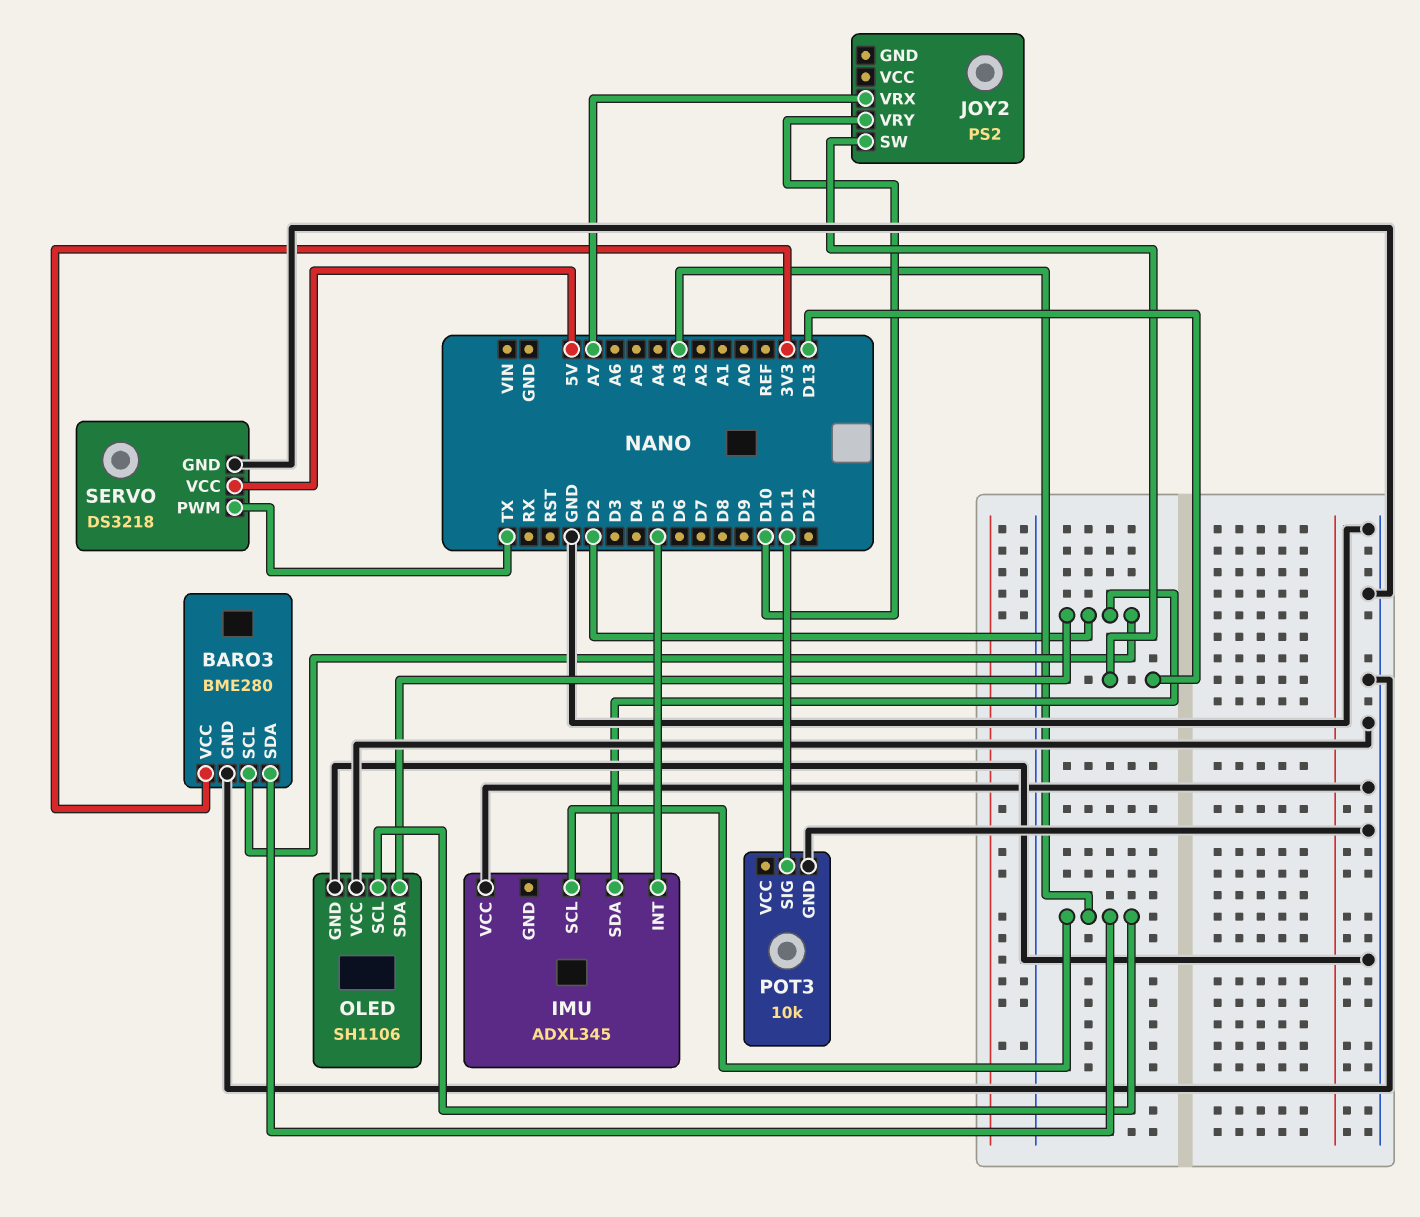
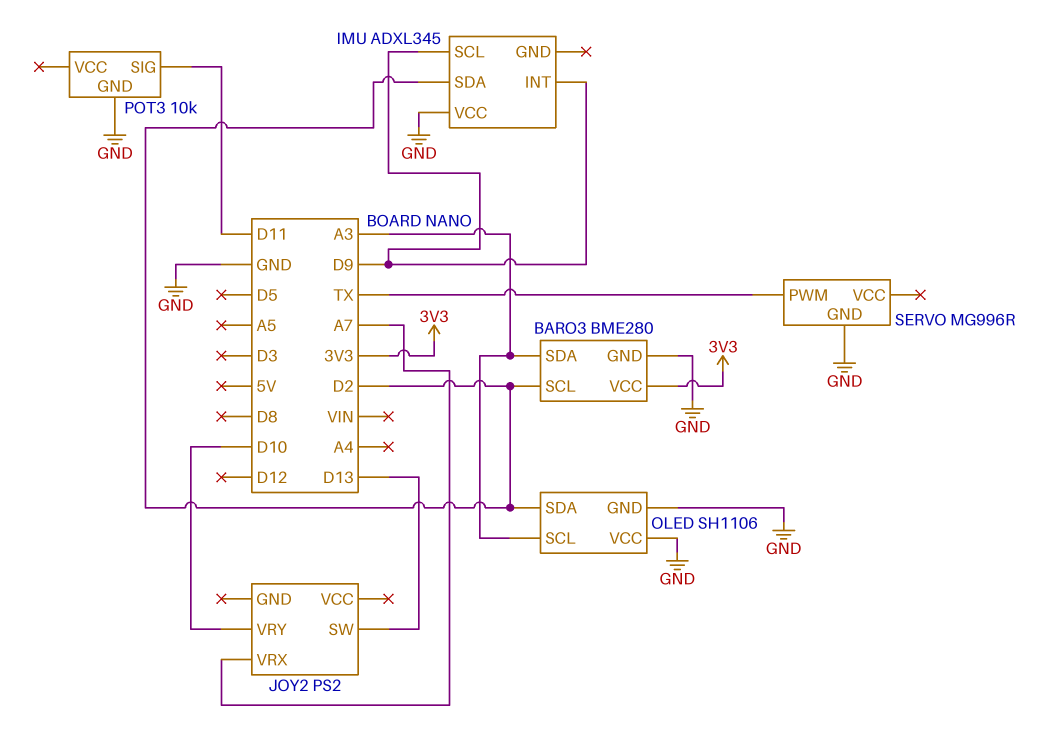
IMU pin INT: D5 -> D9
IMU pin SCL: A3 -> D9
SERVO: DS3218 -> MG996R
SERVO pin VCC: 5V -> none

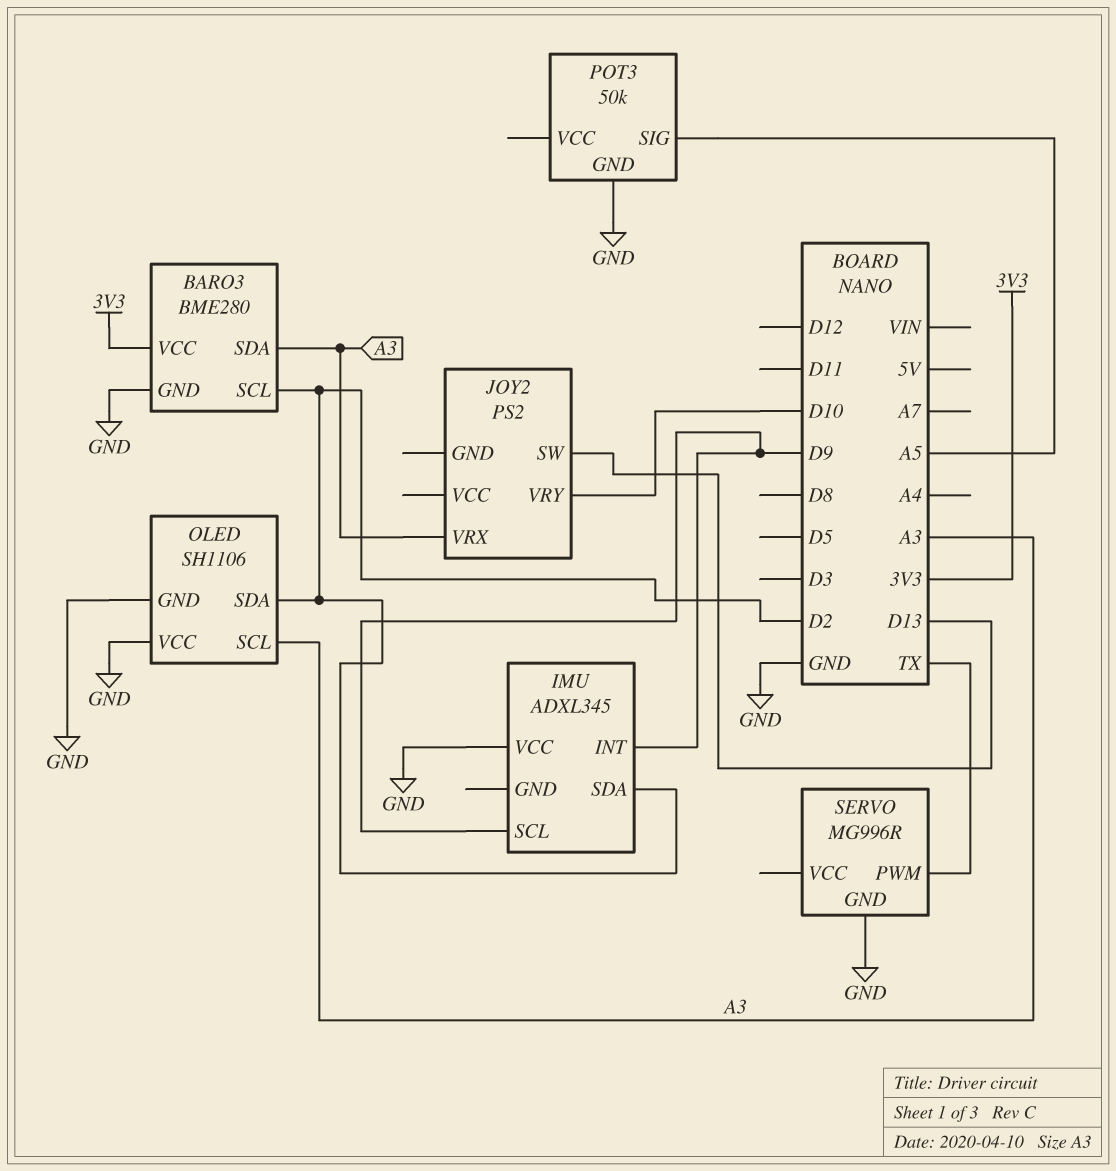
JOY2 pin VRX: A7 -> A3
POT3: 10k -> 50k
POT3 pin SIG: D11 -> A5

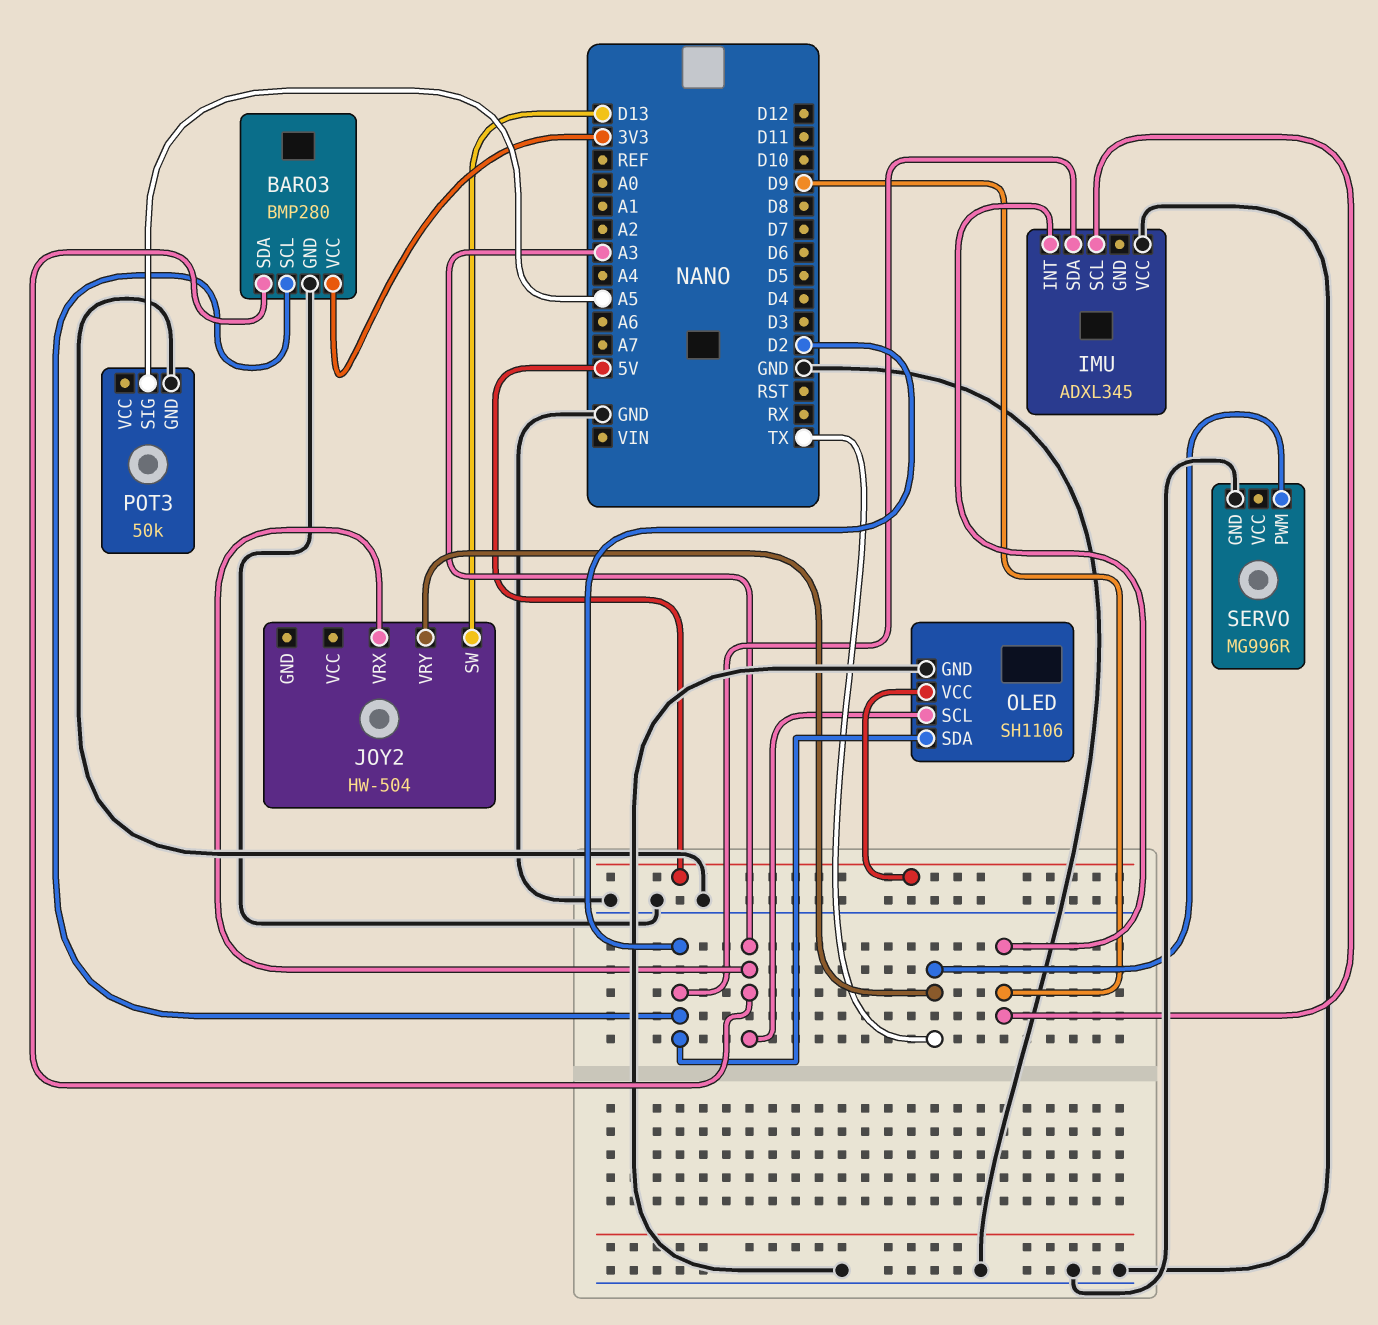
BARO3: BME280 -> BMP280
JOY2: PS2 -> HW-504
JOY2 pin VRY: D10 -> TX
OLED pin VCC: GND -> 5V

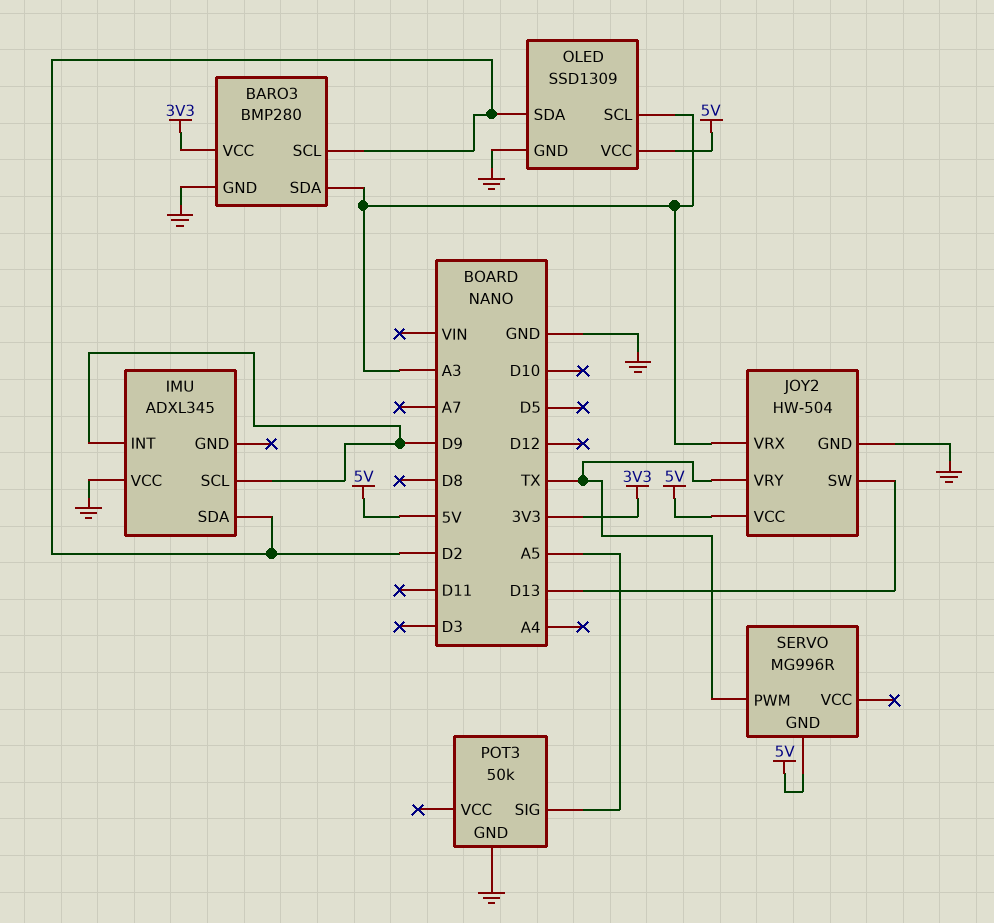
JOY2 pin GND: none -> GND
JOY2 pin VCC: none -> 5V
OLED: SH1106 -> SSD1309
SERVO pin GND: GND -> 5V

